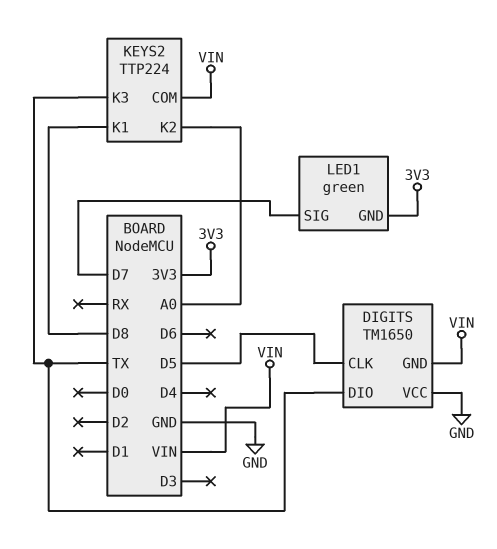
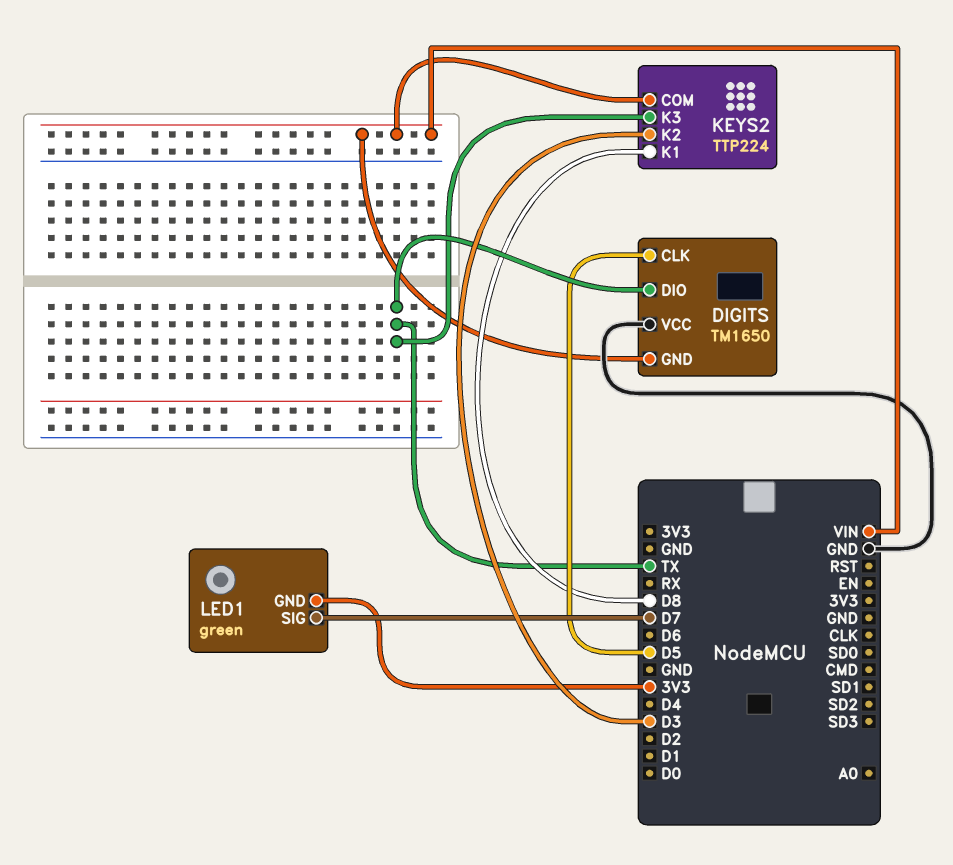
KEYS2 pin K2: A0 -> D3

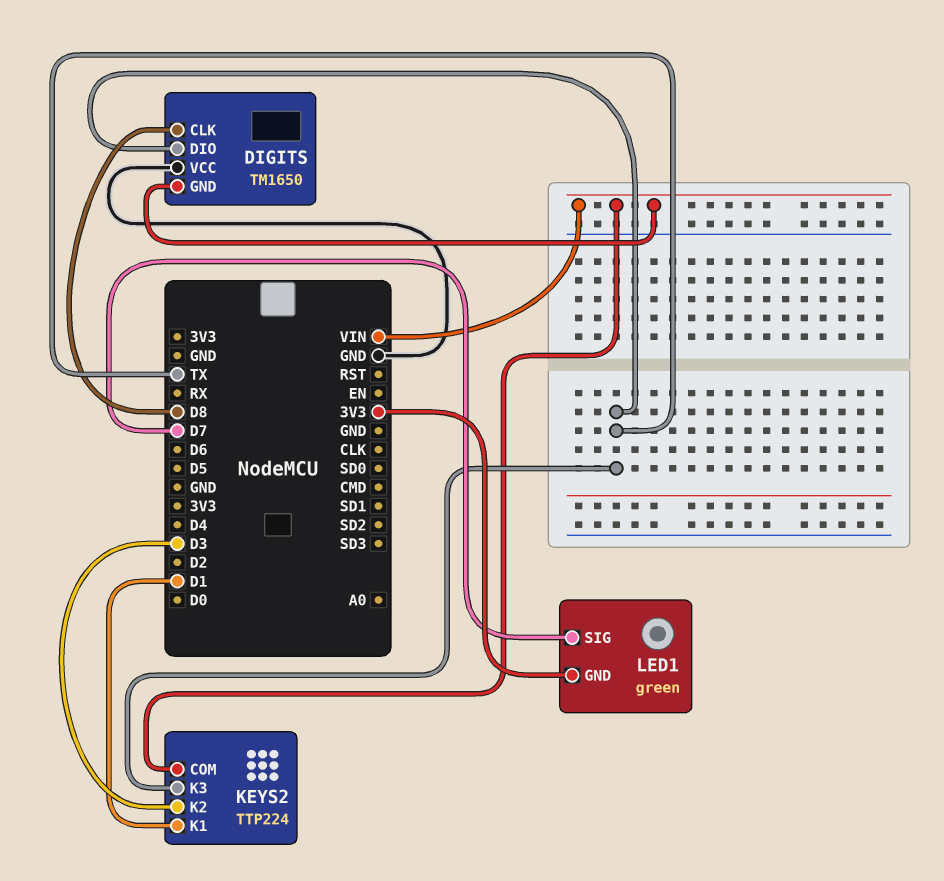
DIGITS pin CLK: D5 -> D8
KEYS2 pin K1: D8 -> D1

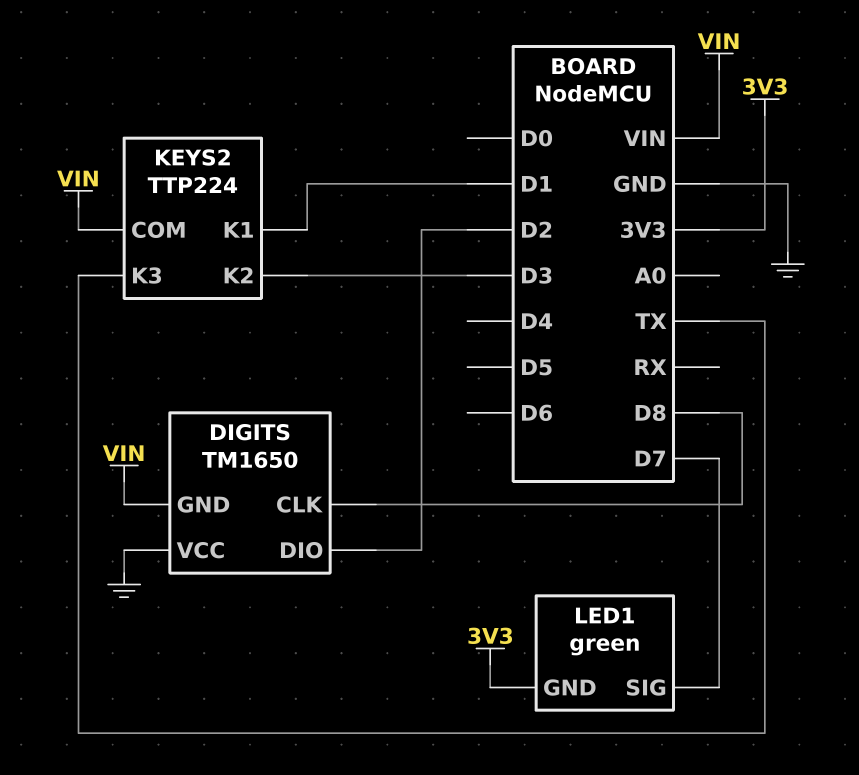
DIGITS pin DIO: TX -> D2

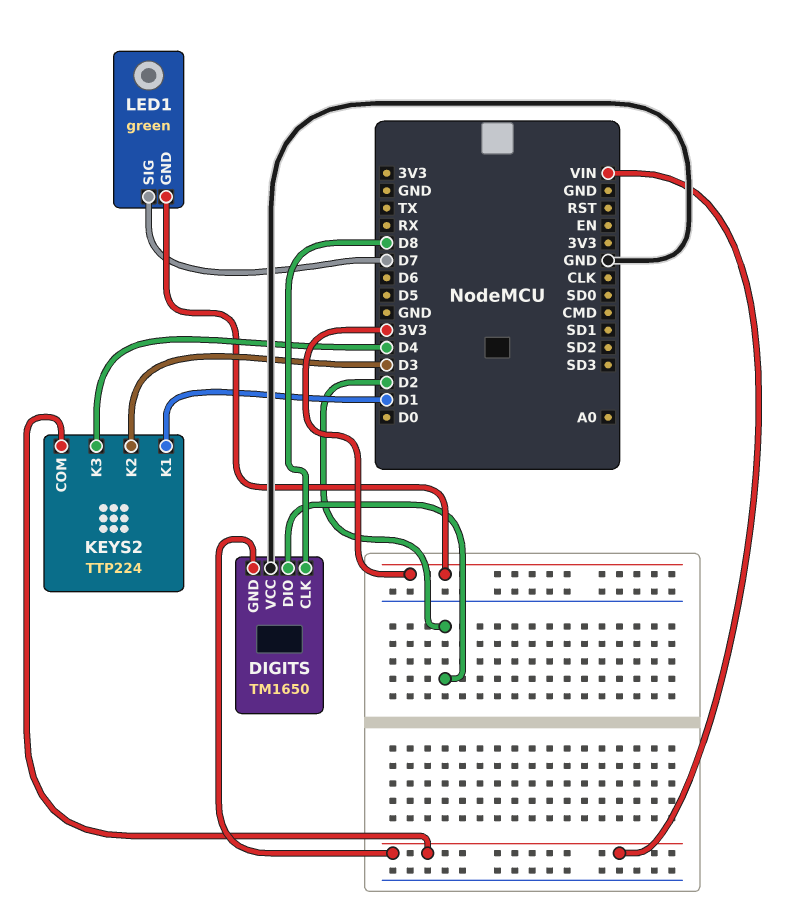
KEYS2 pin K3: TX -> D4

